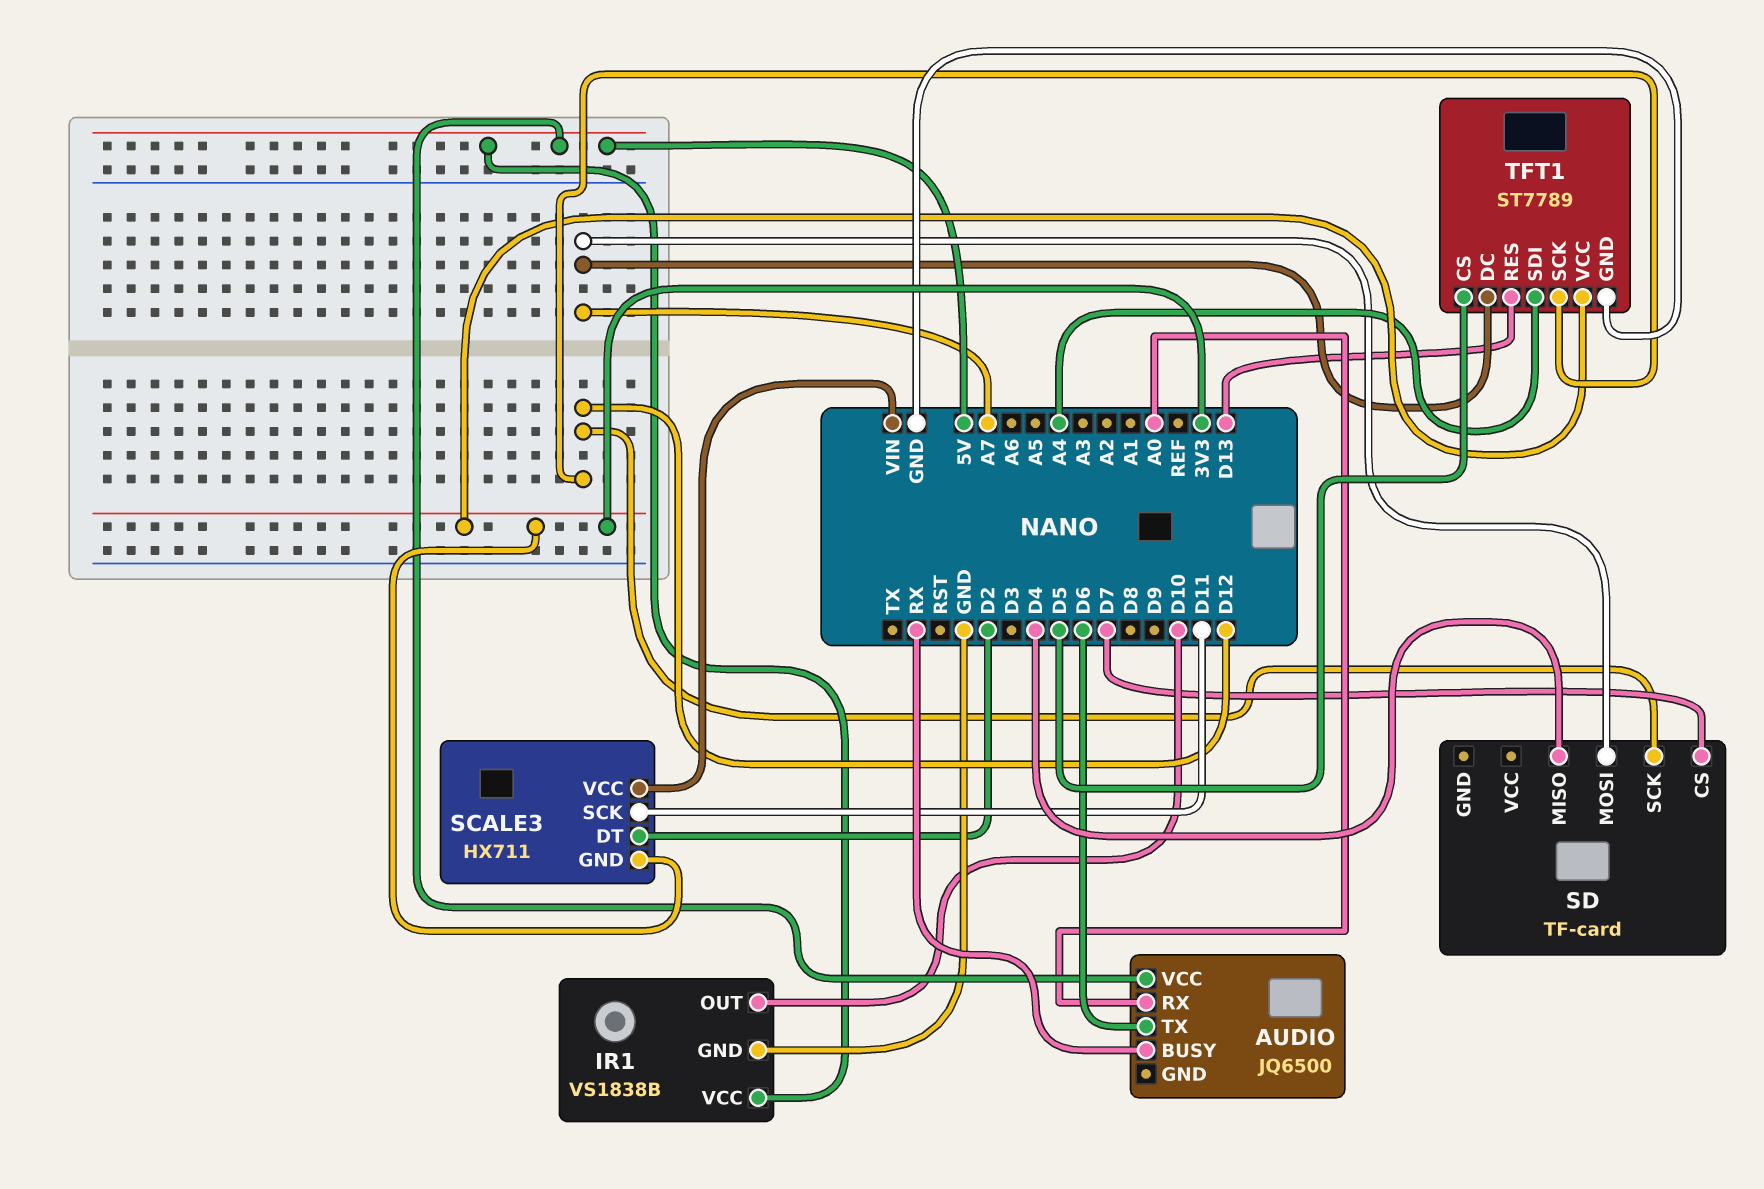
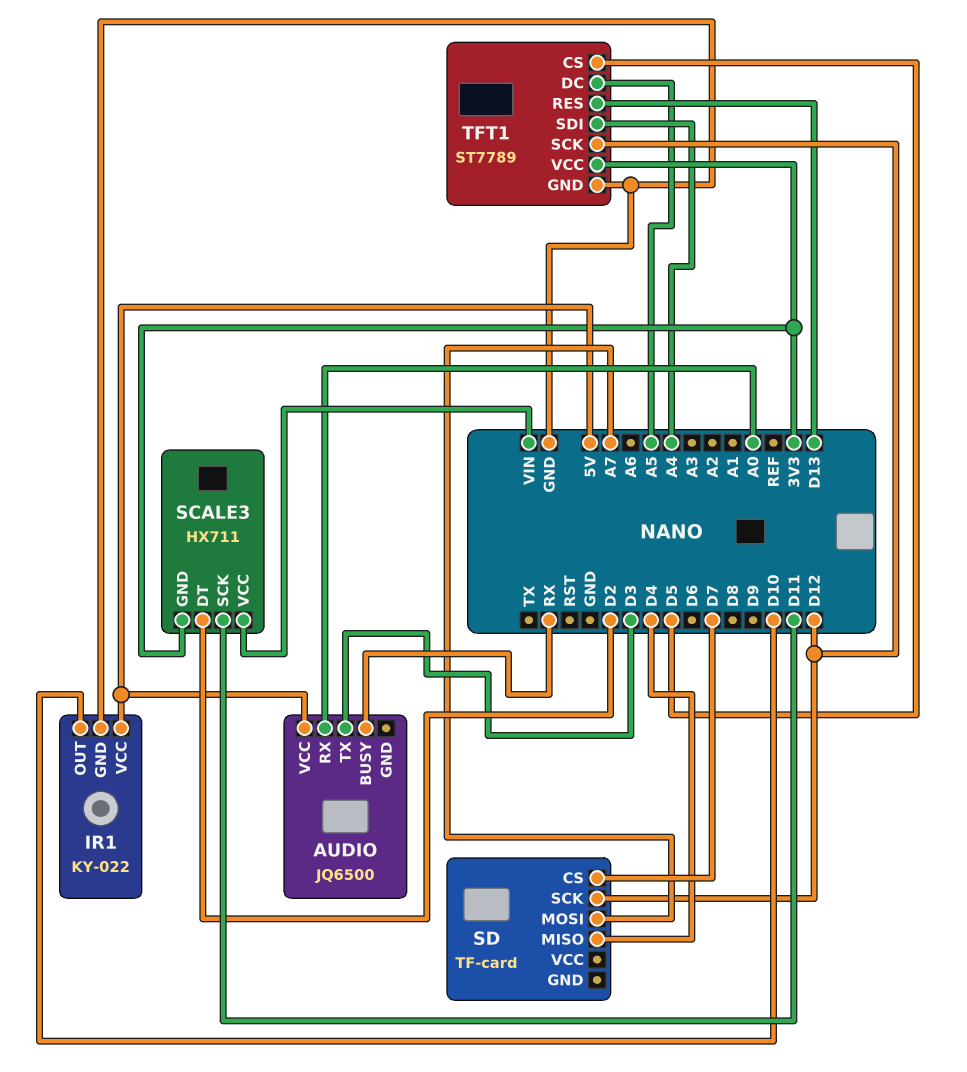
AUDIO pin TX: D6 -> D3
IR1: VS1838B -> KY-022
TFT1 pin DC: A7 -> A5

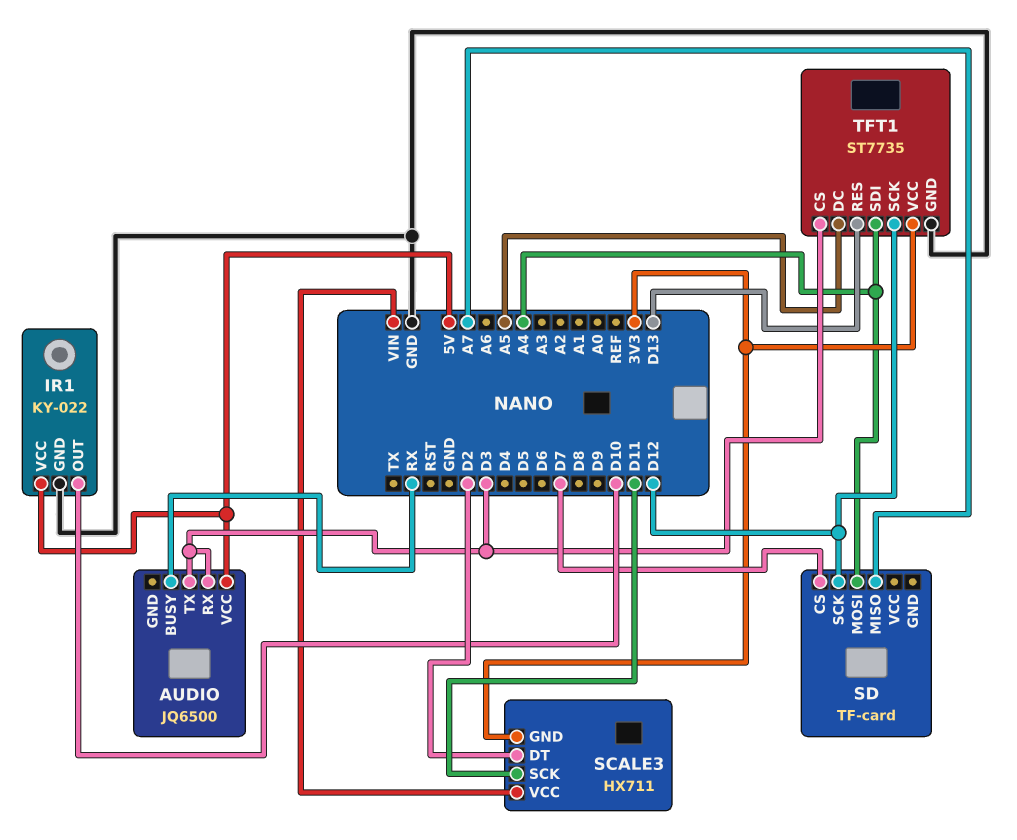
AUDIO pin RX: A0 -> D3
SD pin MISO: D4 -> A7
SD pin MOSI: A7 -> A4
TFT1: ST7789 -> ST7735
TFT1 pin CS: D5 -> D3

